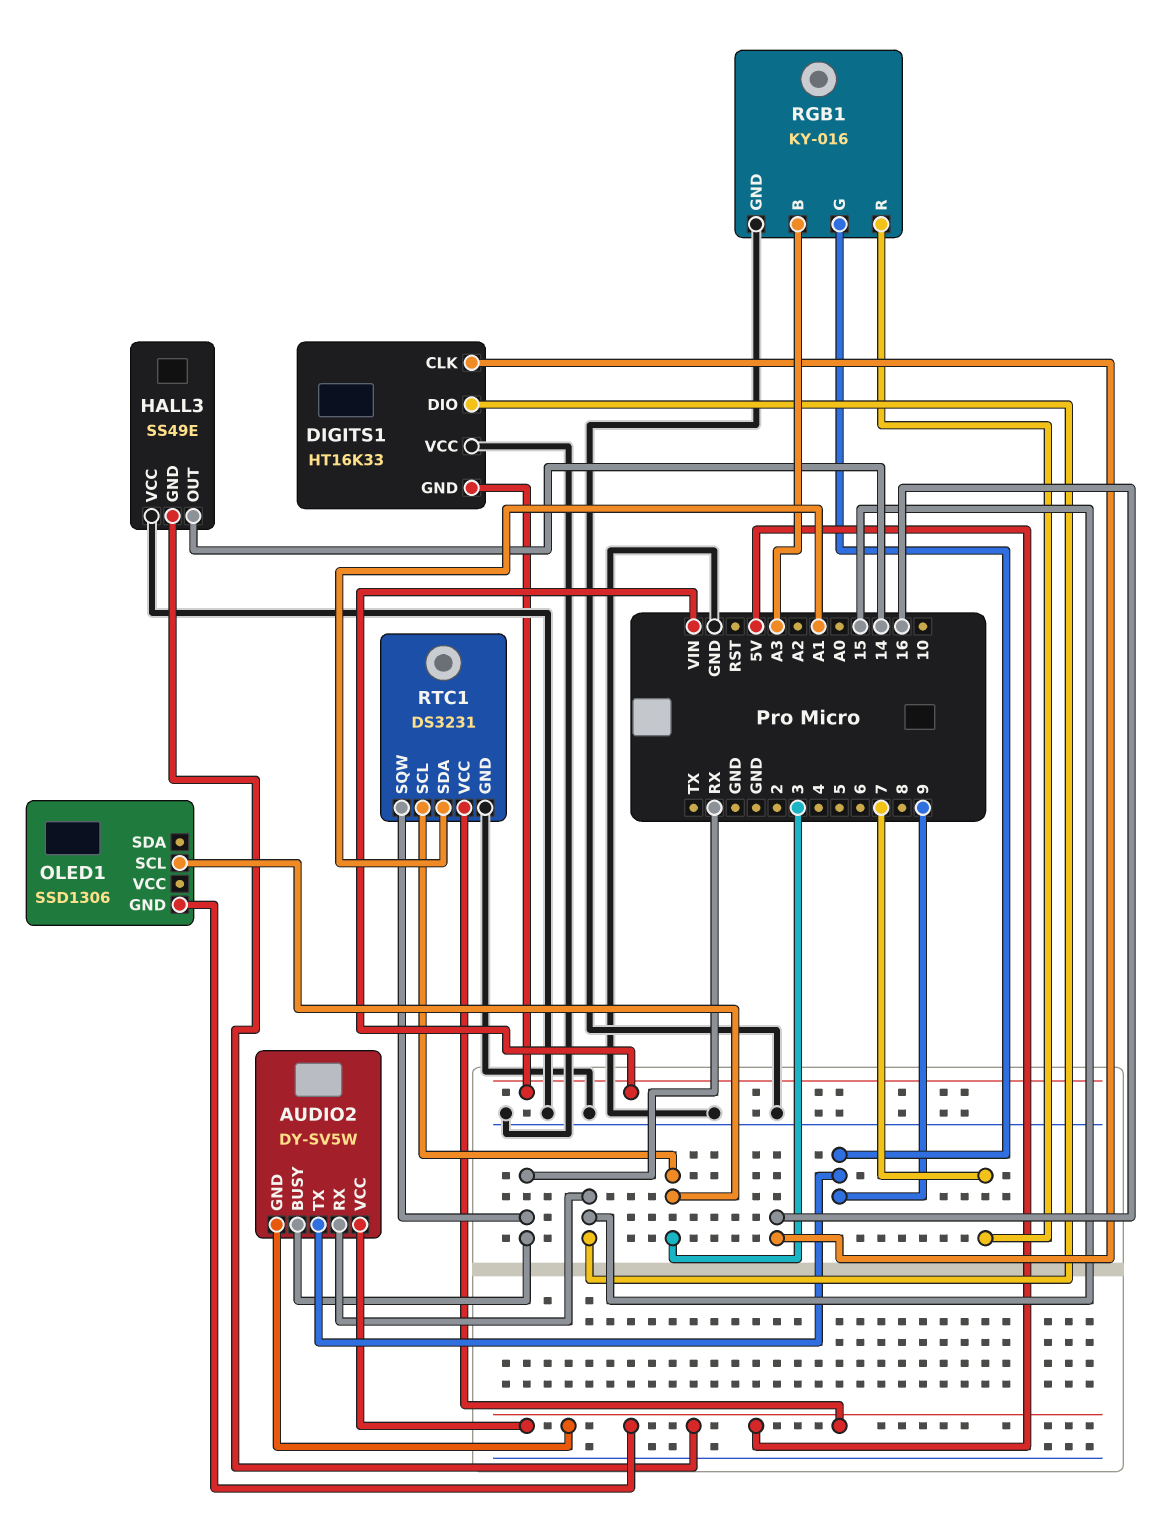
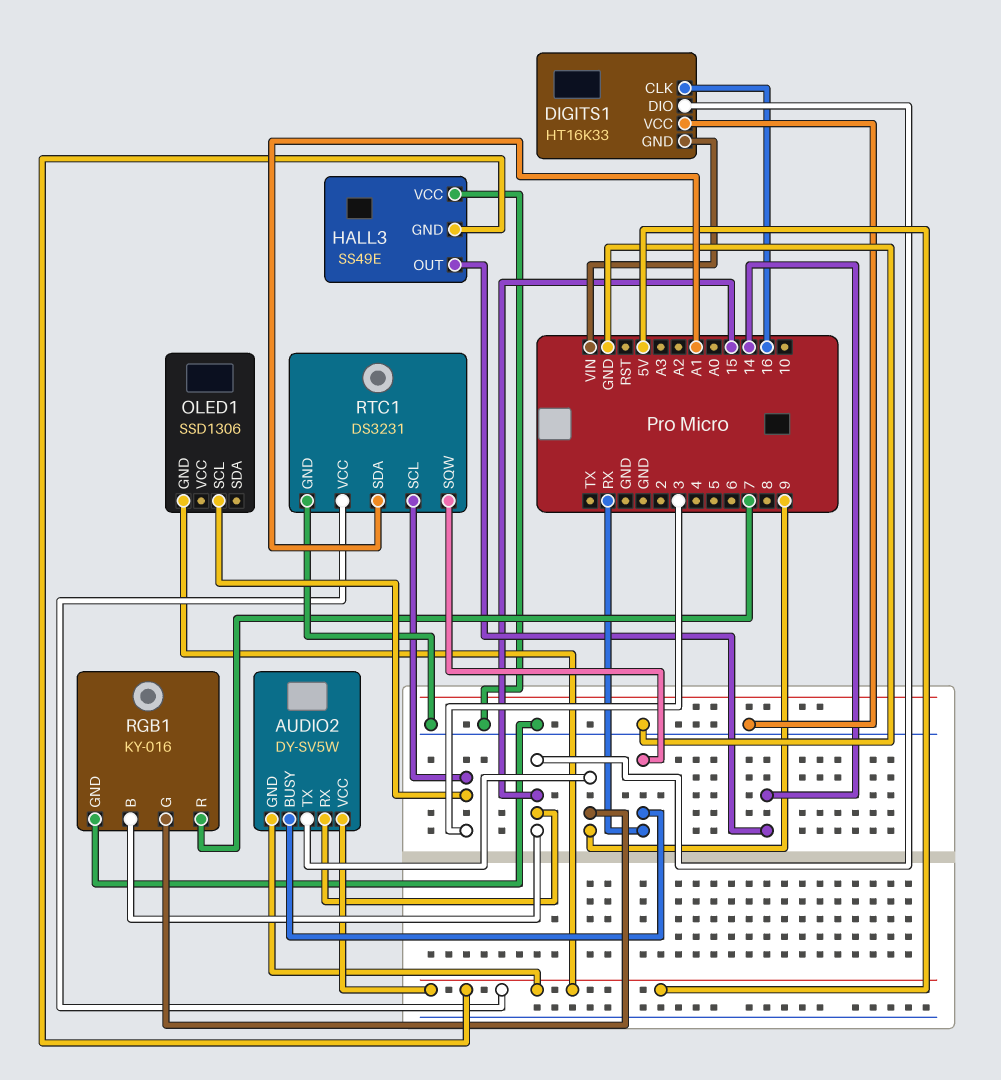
RGB1 pin B: A3 -> 15

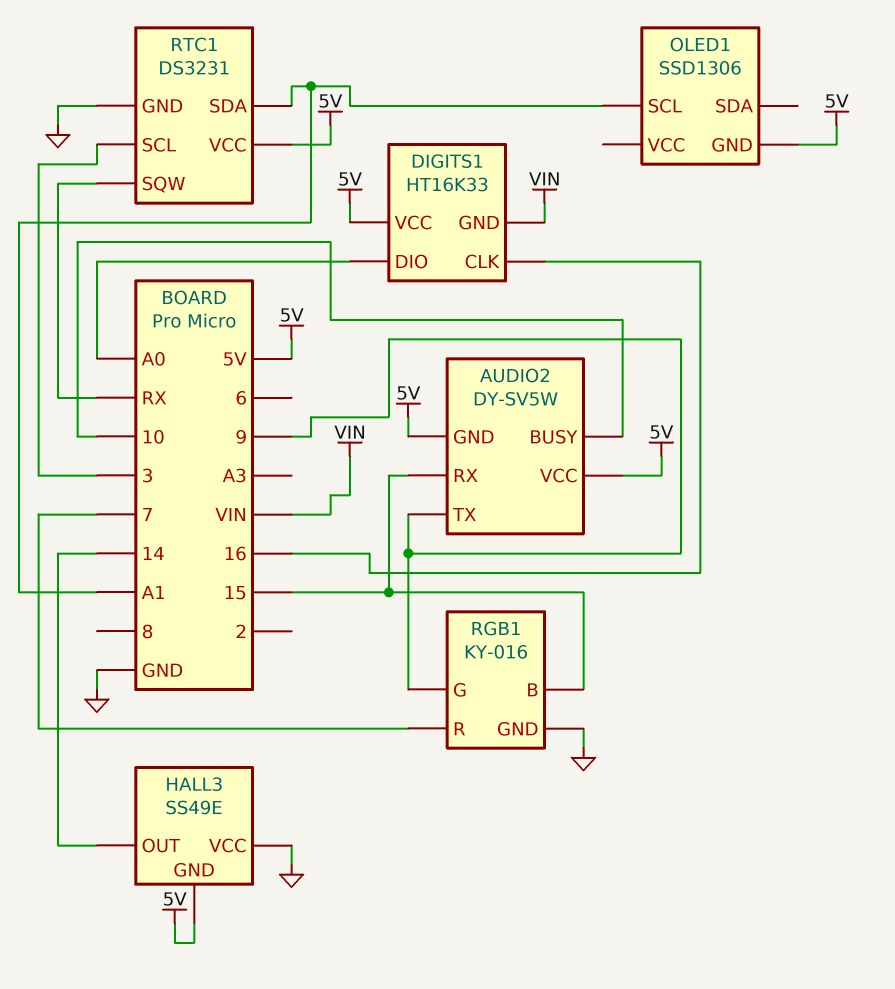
AUDIO2 pin BUSY: RX -> 10
DIGITS1 pin DIO: 15 -> A0
DIGITS1 pin VCC: GND -> 5V
OLED1 pin SCL: 3 -> A1

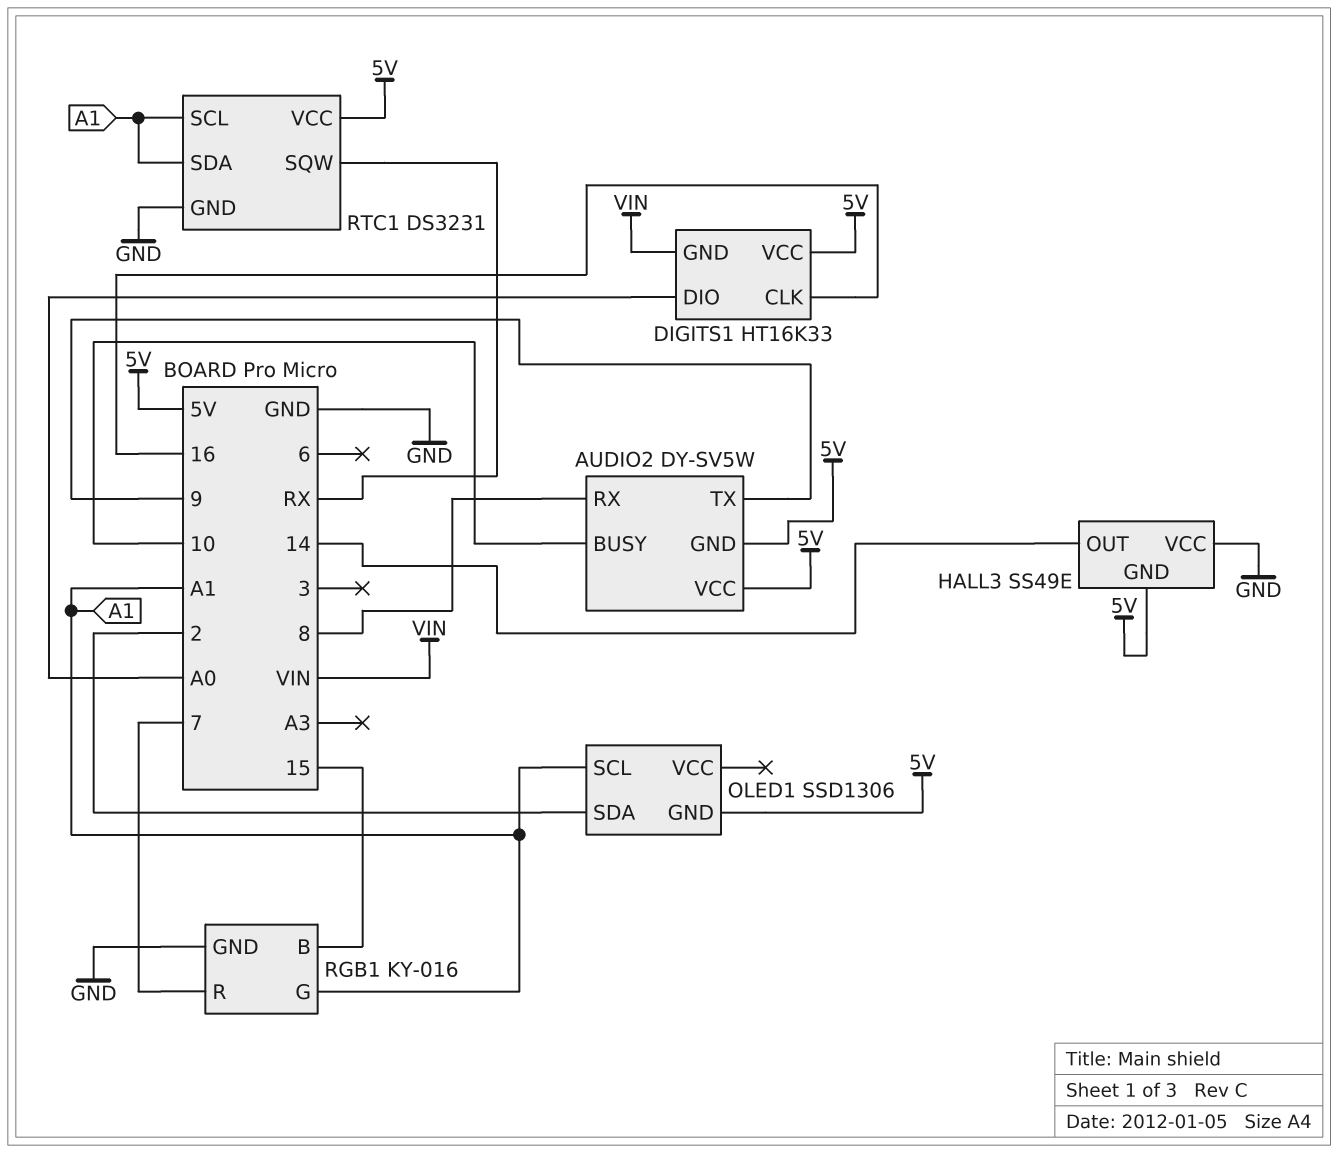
AUDIO2 pin RX: 15 -> 8
OLED1 pin SDA: none -> 2
RGB1 pin G: 9 -> A1
RTC1 pin SCL: 3 -> A1

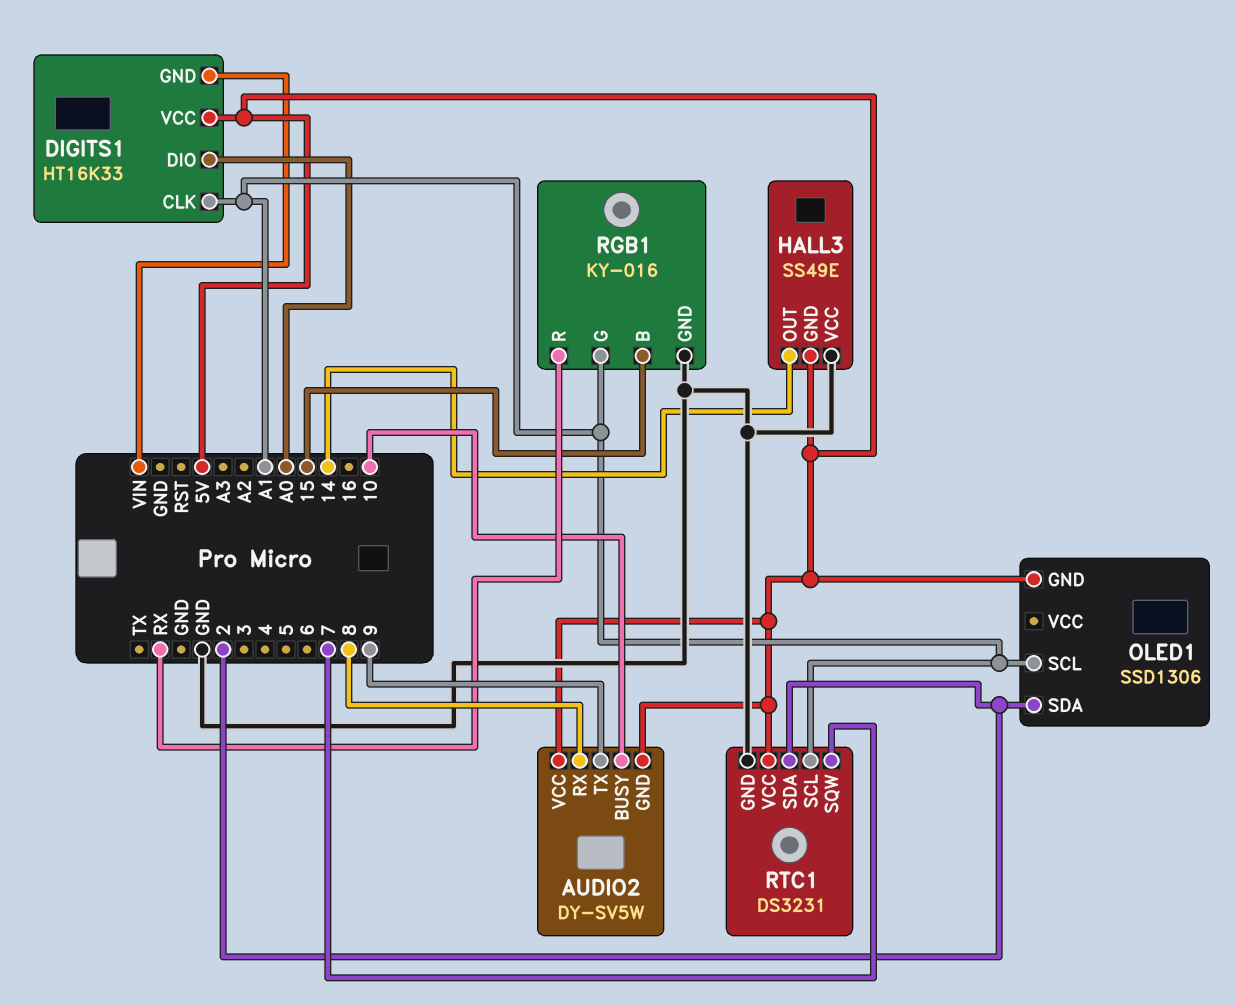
DIGITS1 pin CLK: 16 -> A1
RGB1 pin R: 7 -> RX
RTC1 pin SDA: A1 -> 2
RTC1 pin SQW: RX -> 7

